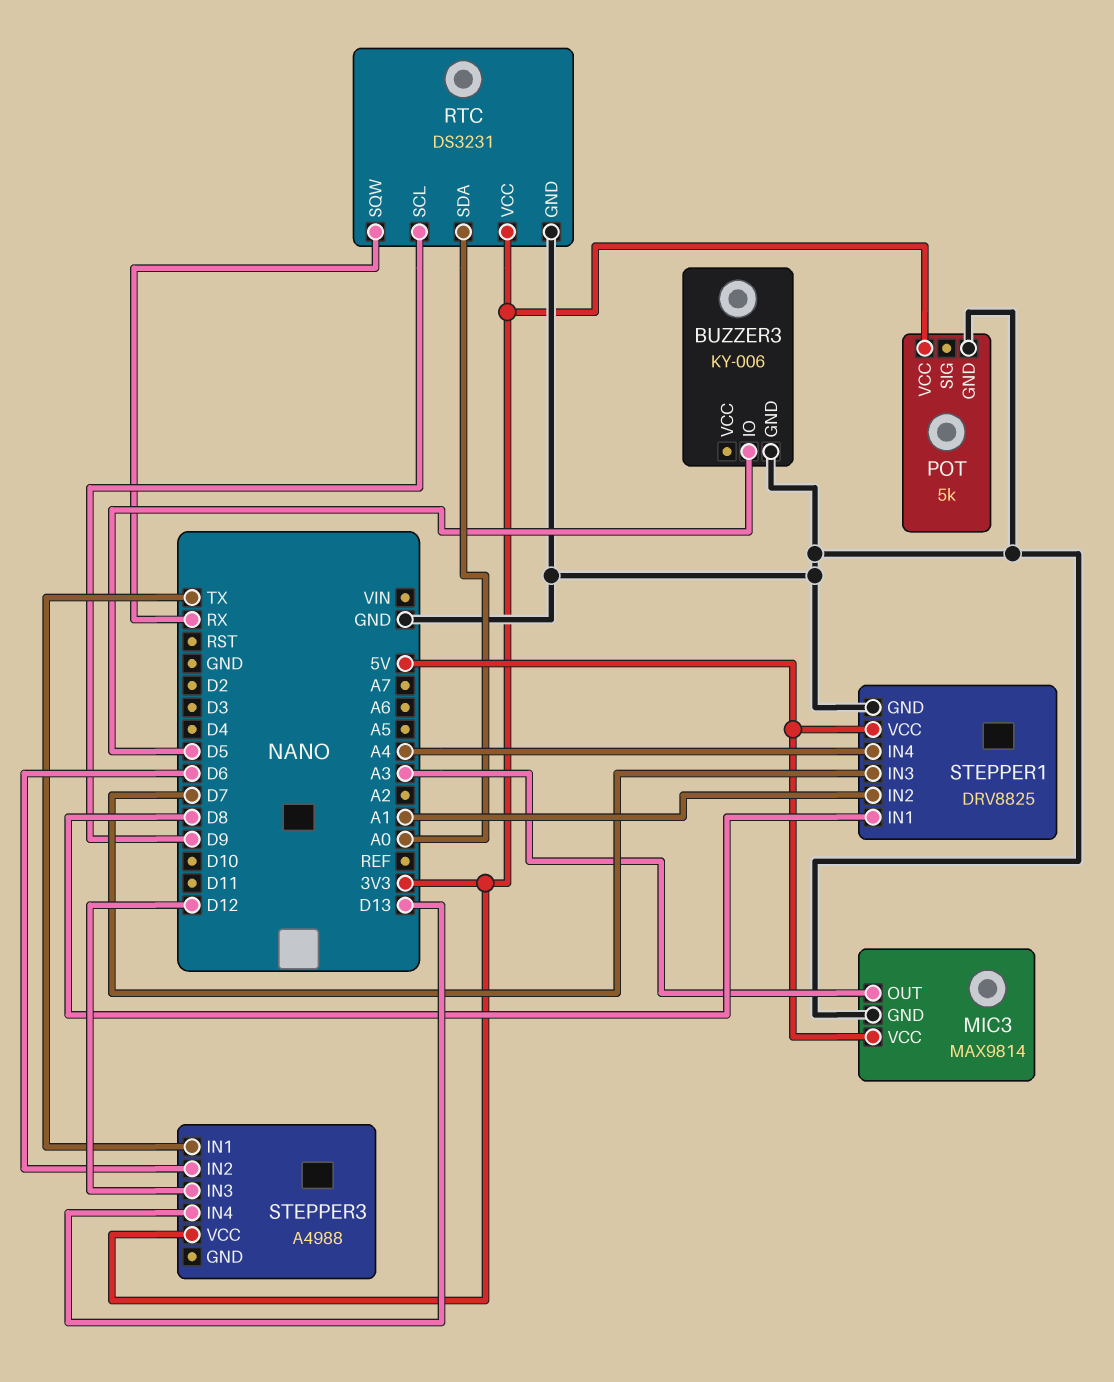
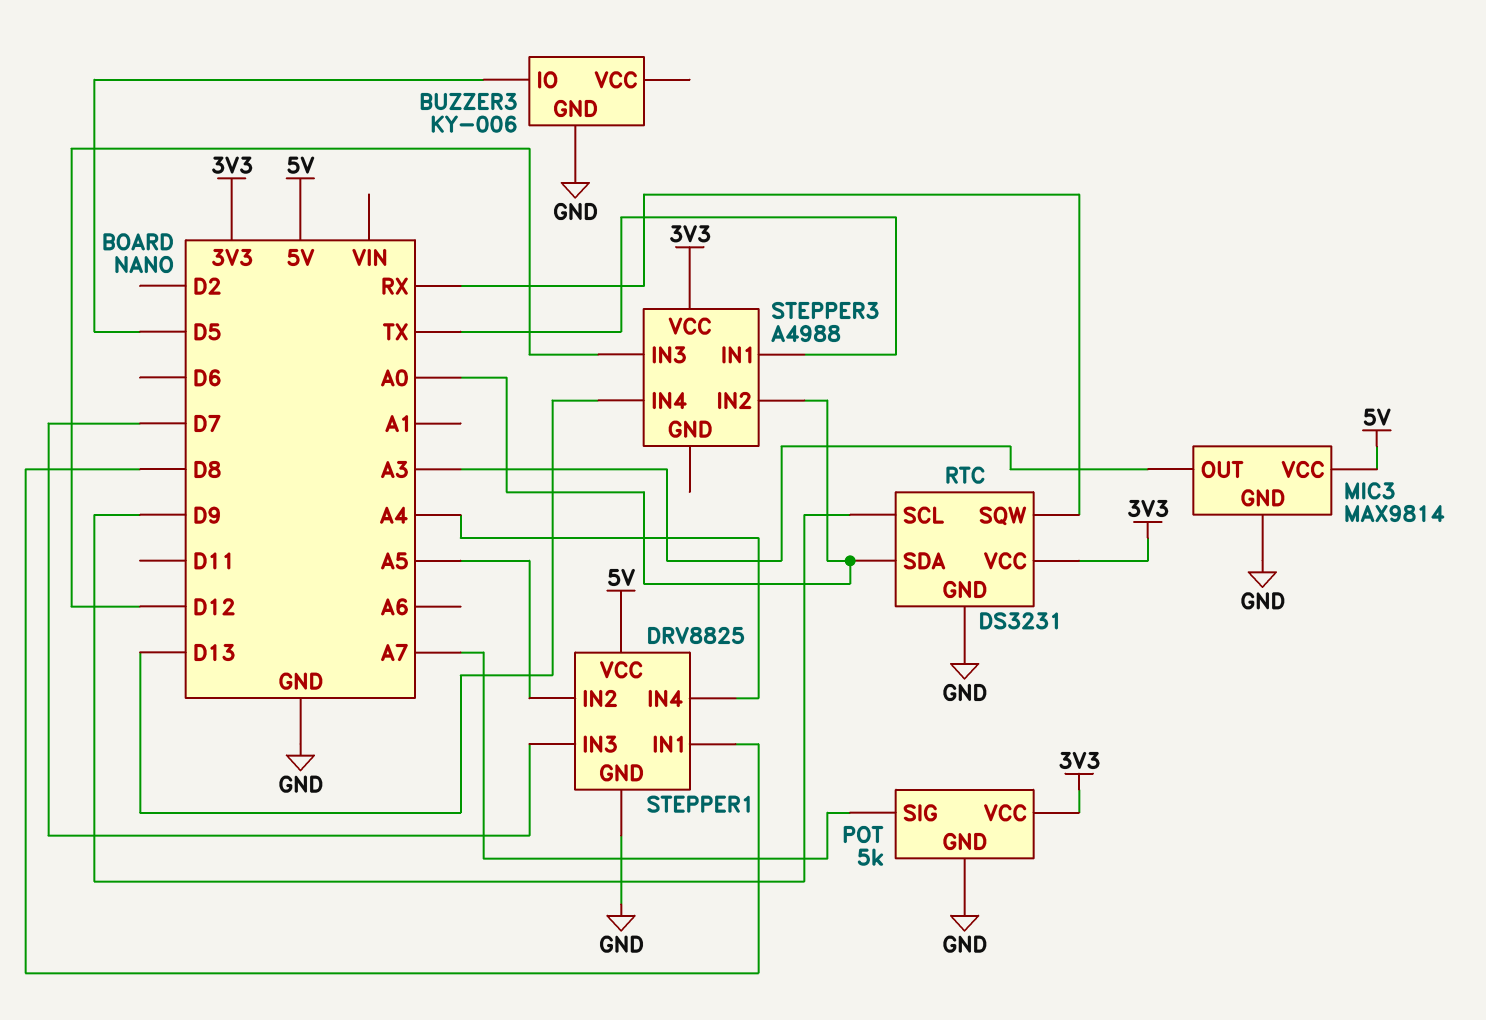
POT pin SIG: none -> A7
STEPPER1 pin IN2: A1 -> A5
STEPPER3 pin IN2: D6 -> A0

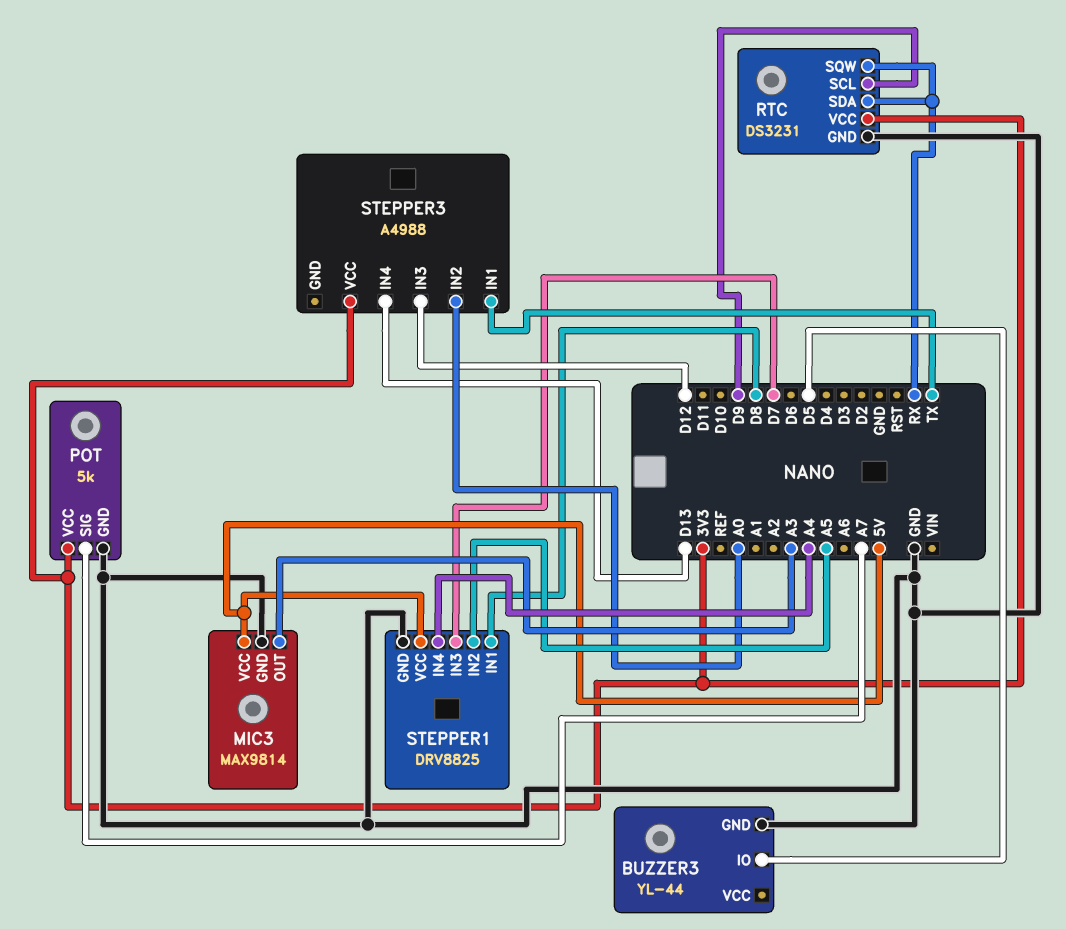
BUZZER3: KY-006 -> YL-44
RTC pin SDA: A0 -> RX

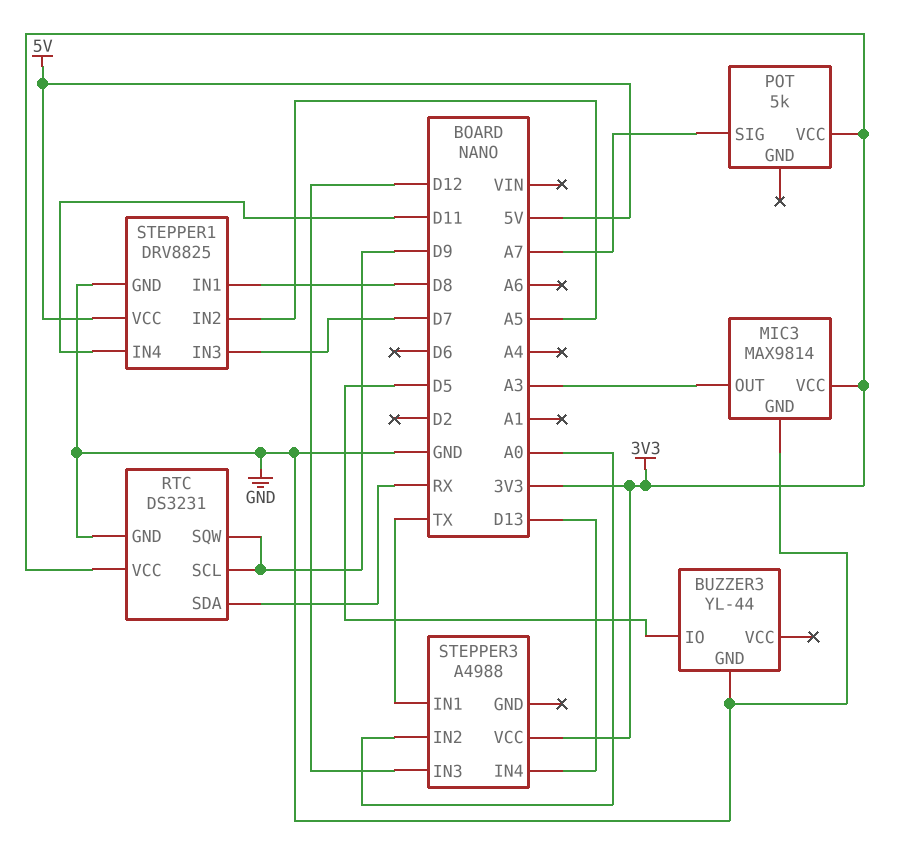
MIC3 pin VCC: 5V -> 3V3
POT pin GND: GND -> none
RTC pin SQW: RX -> D9
STEPPER1 pin IN4: A4 -> D11

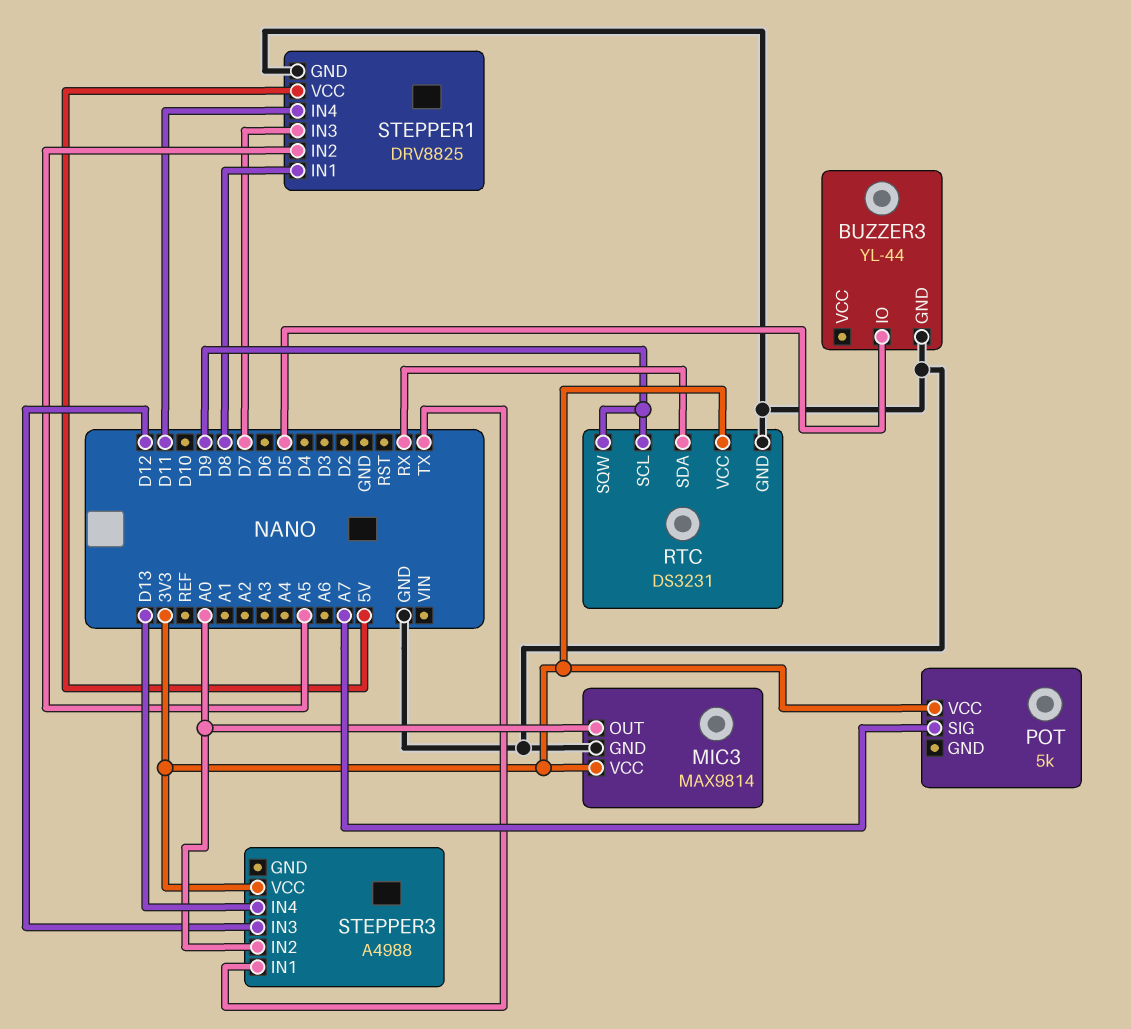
MIC3 pin OUT: A3 -> A0

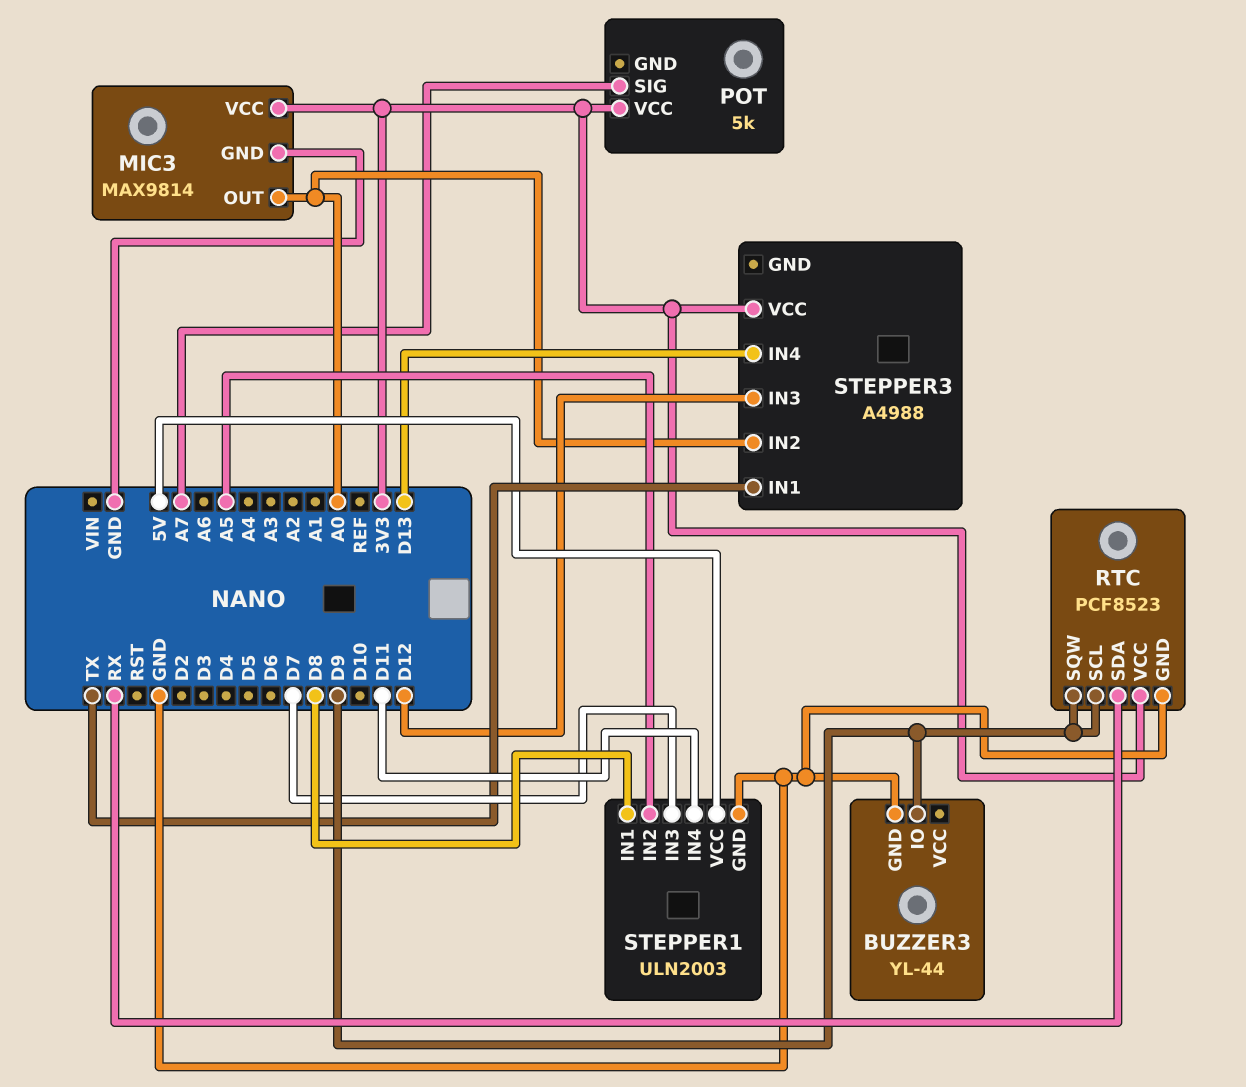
BUZZER3 pin IO: D5 -> D9
RTC: DS3231 -> PCF8523
STEPPER1: DRV8825 -> ULN2003

